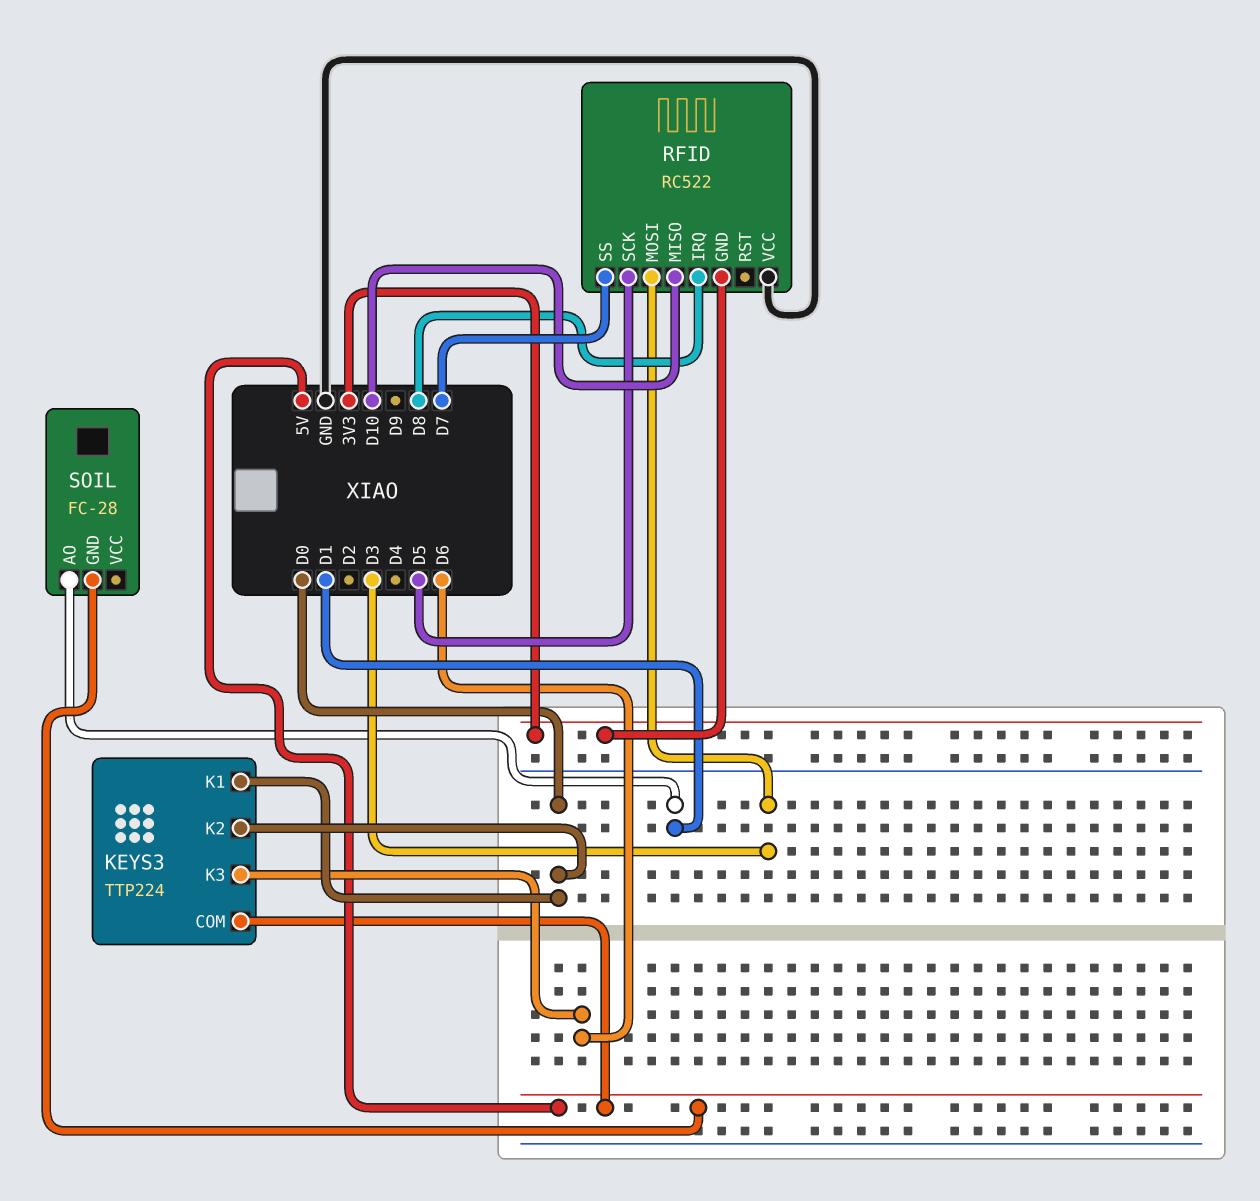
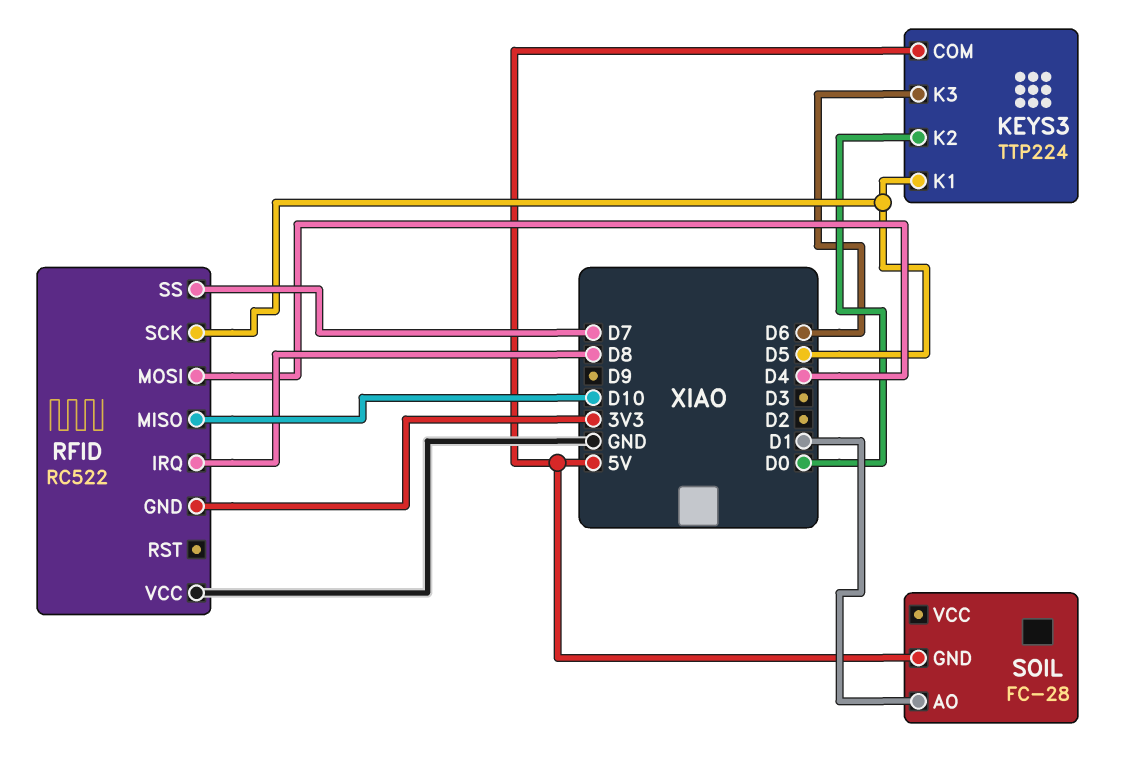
KEYS3 pin K1: D0 -> D5
RFID pin MOSI: D3 -> D4

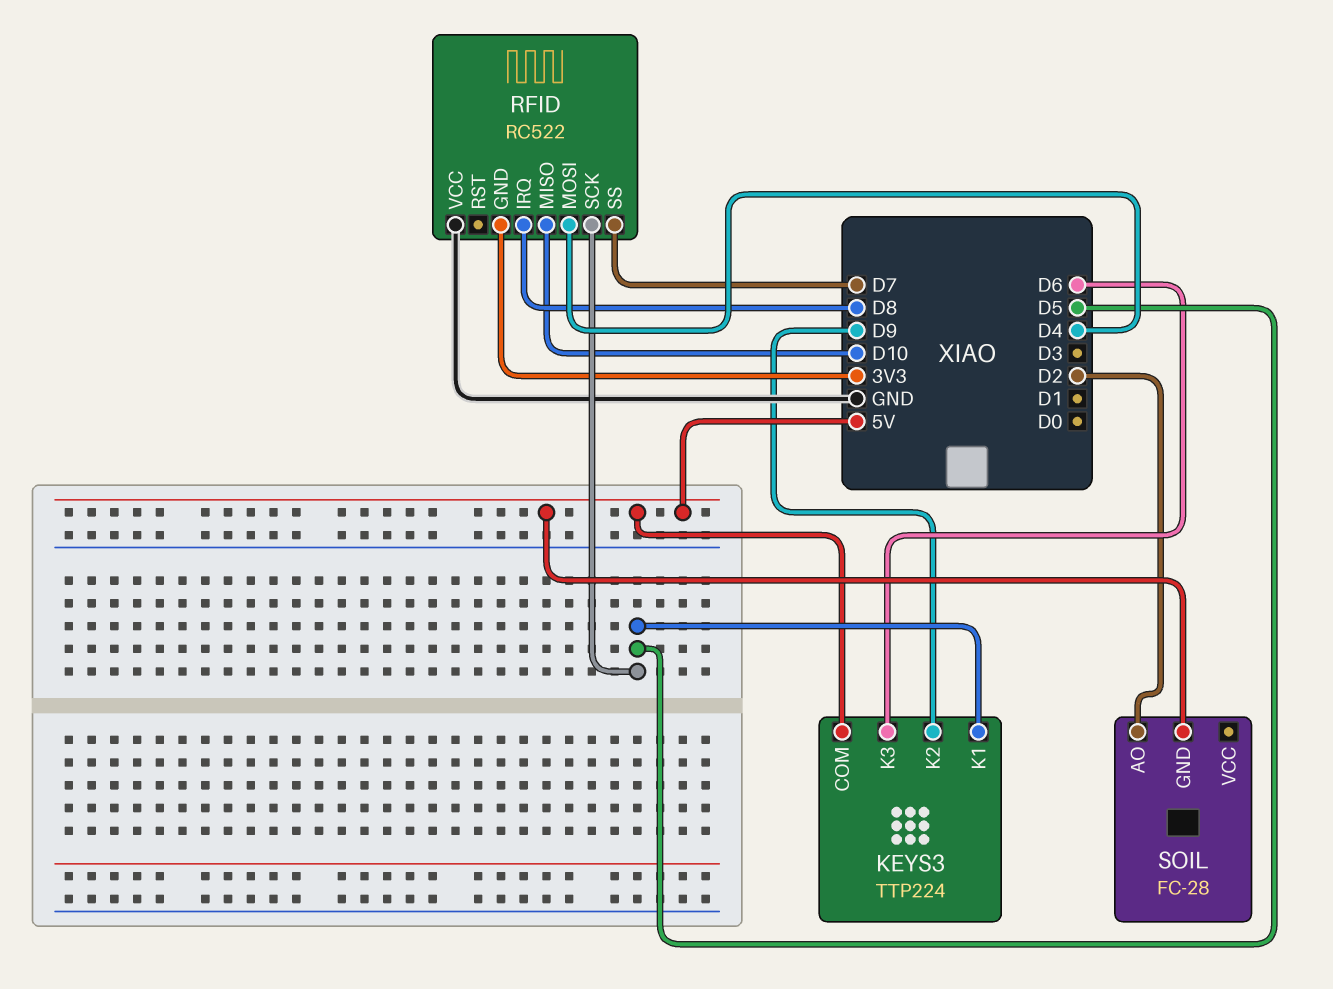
KEYS3 pin K2: D0 -> D9
SOIL pin AO: D1 -> D2

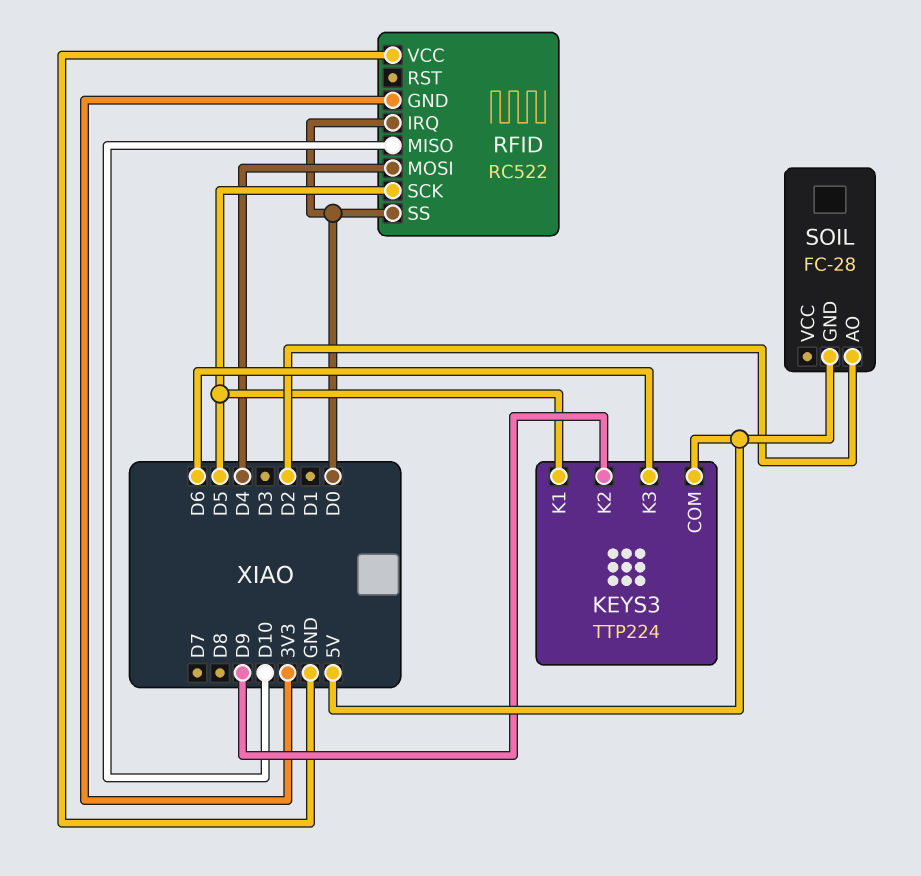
RFID pin IRQ: D8 -> D0
RFID pin SS: D7 -> D0

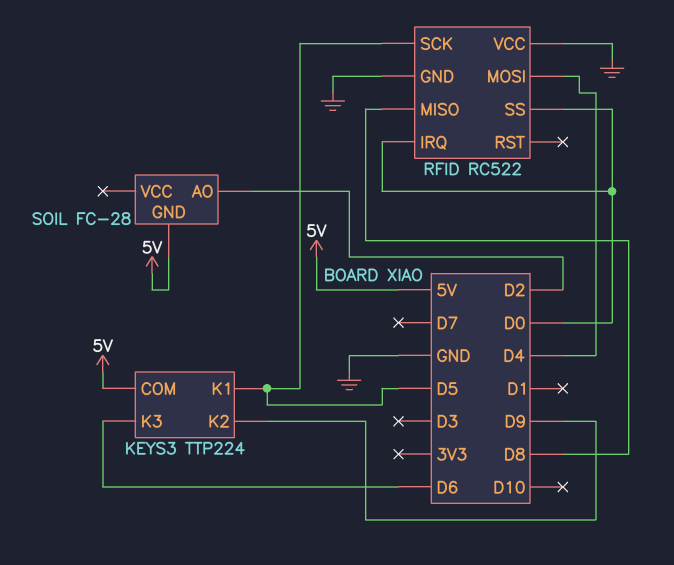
RFID pin GND: 3V3 -> GND
RFID pin MISO: D10 -> D8

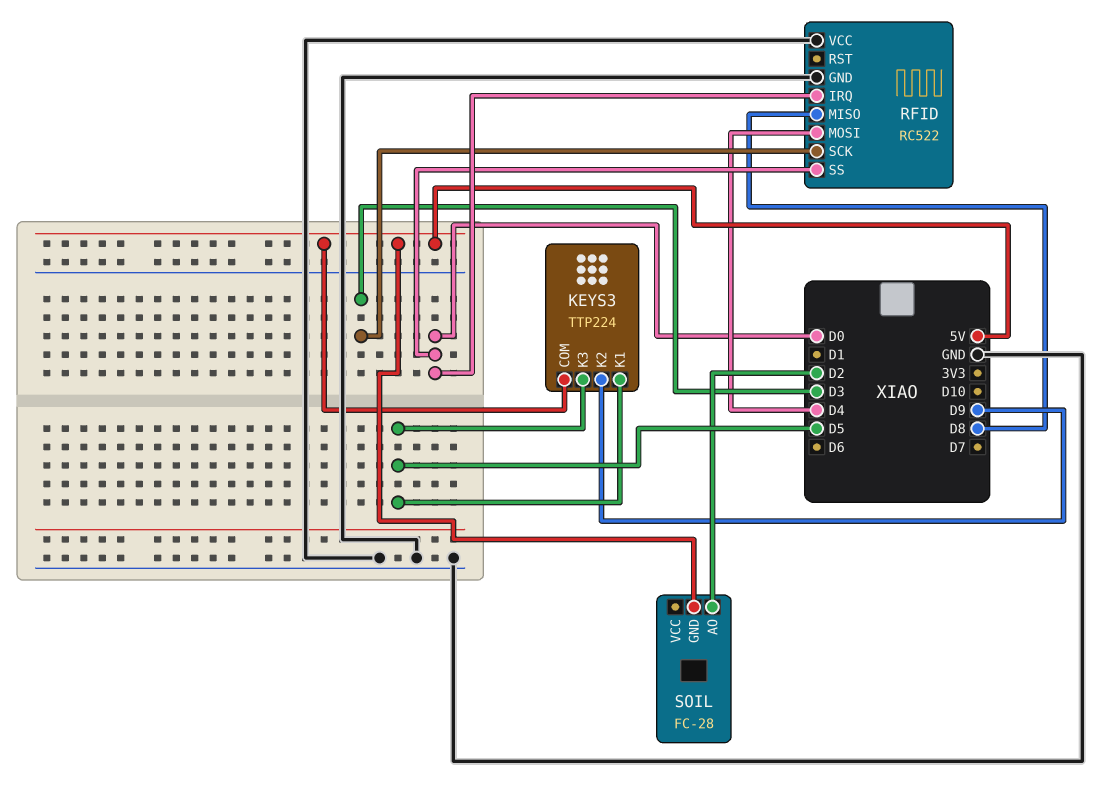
KEYS3 pin K3: D6 -> D5
RFID pin SCK: D5 -> D3

